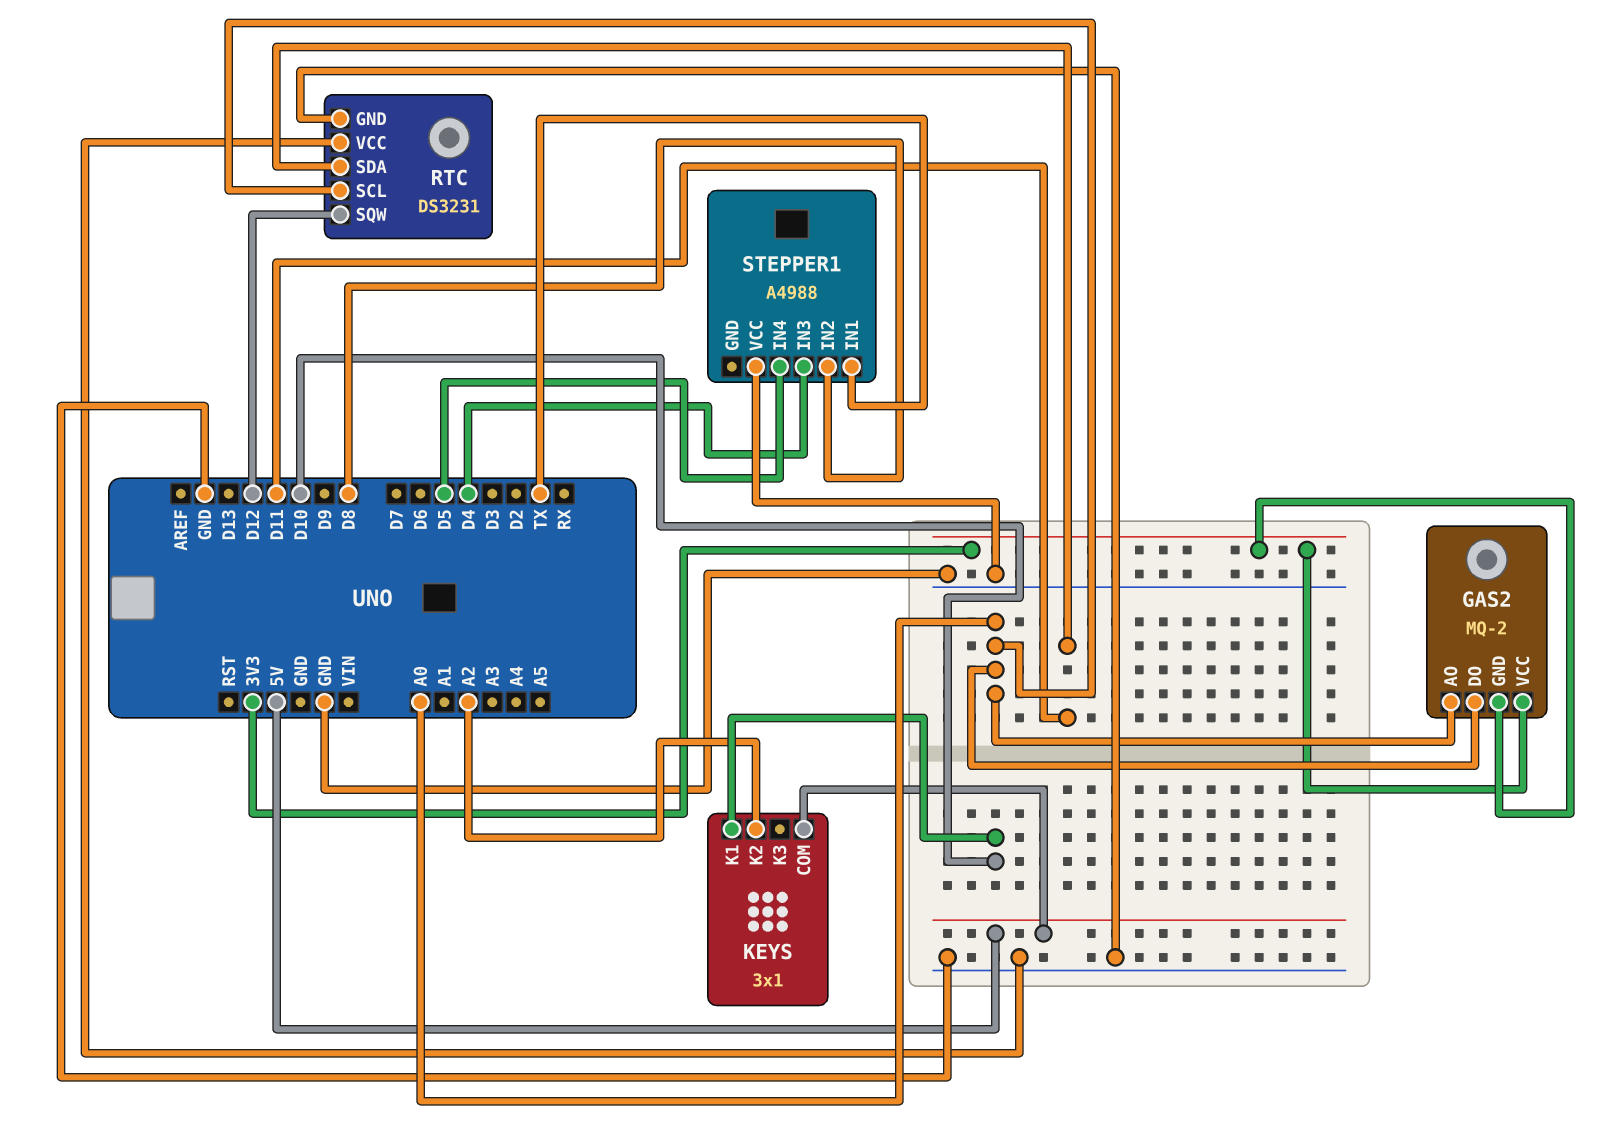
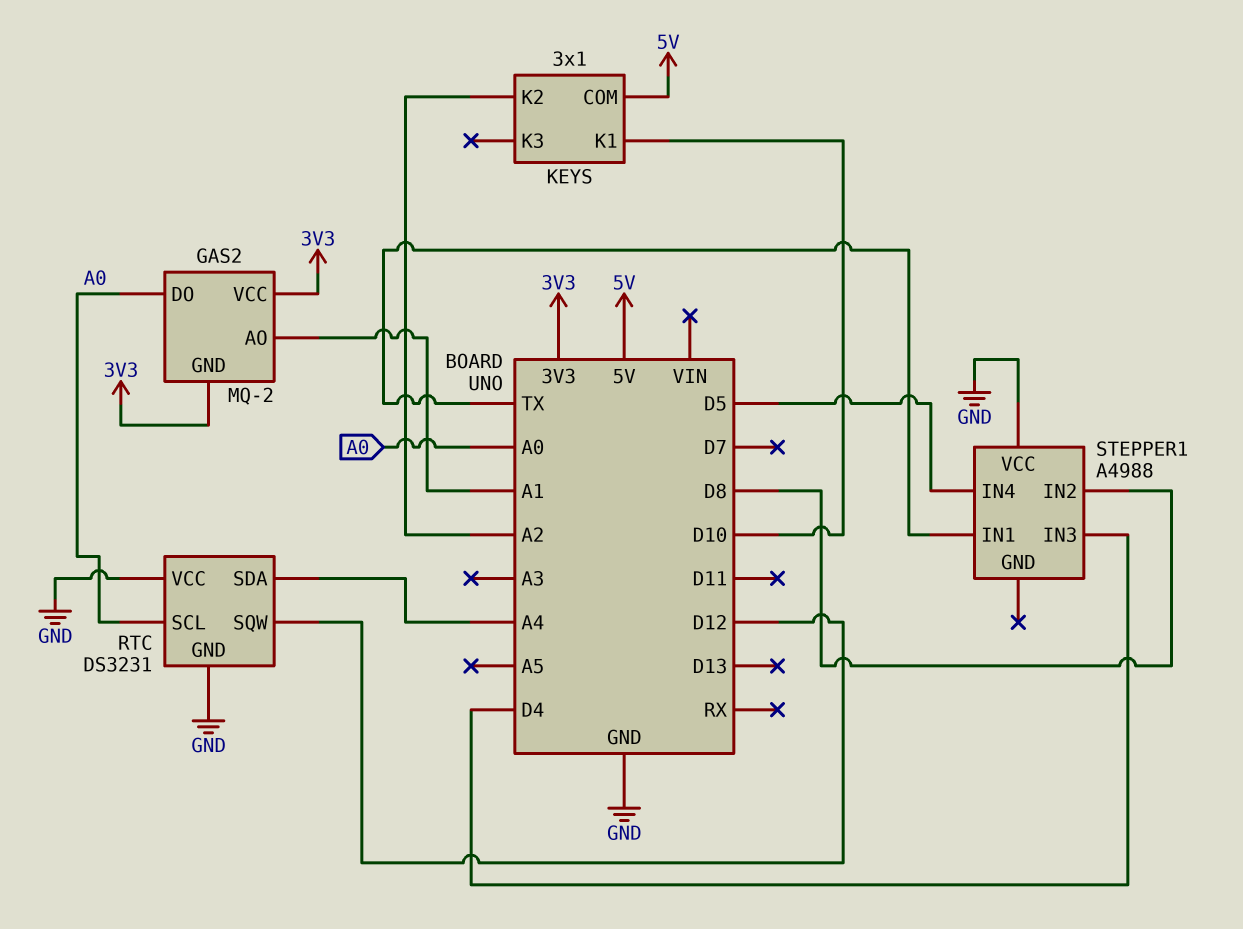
GAS2 pin AO: A0 -> A1
RTC pin SDA: D11 -> A4

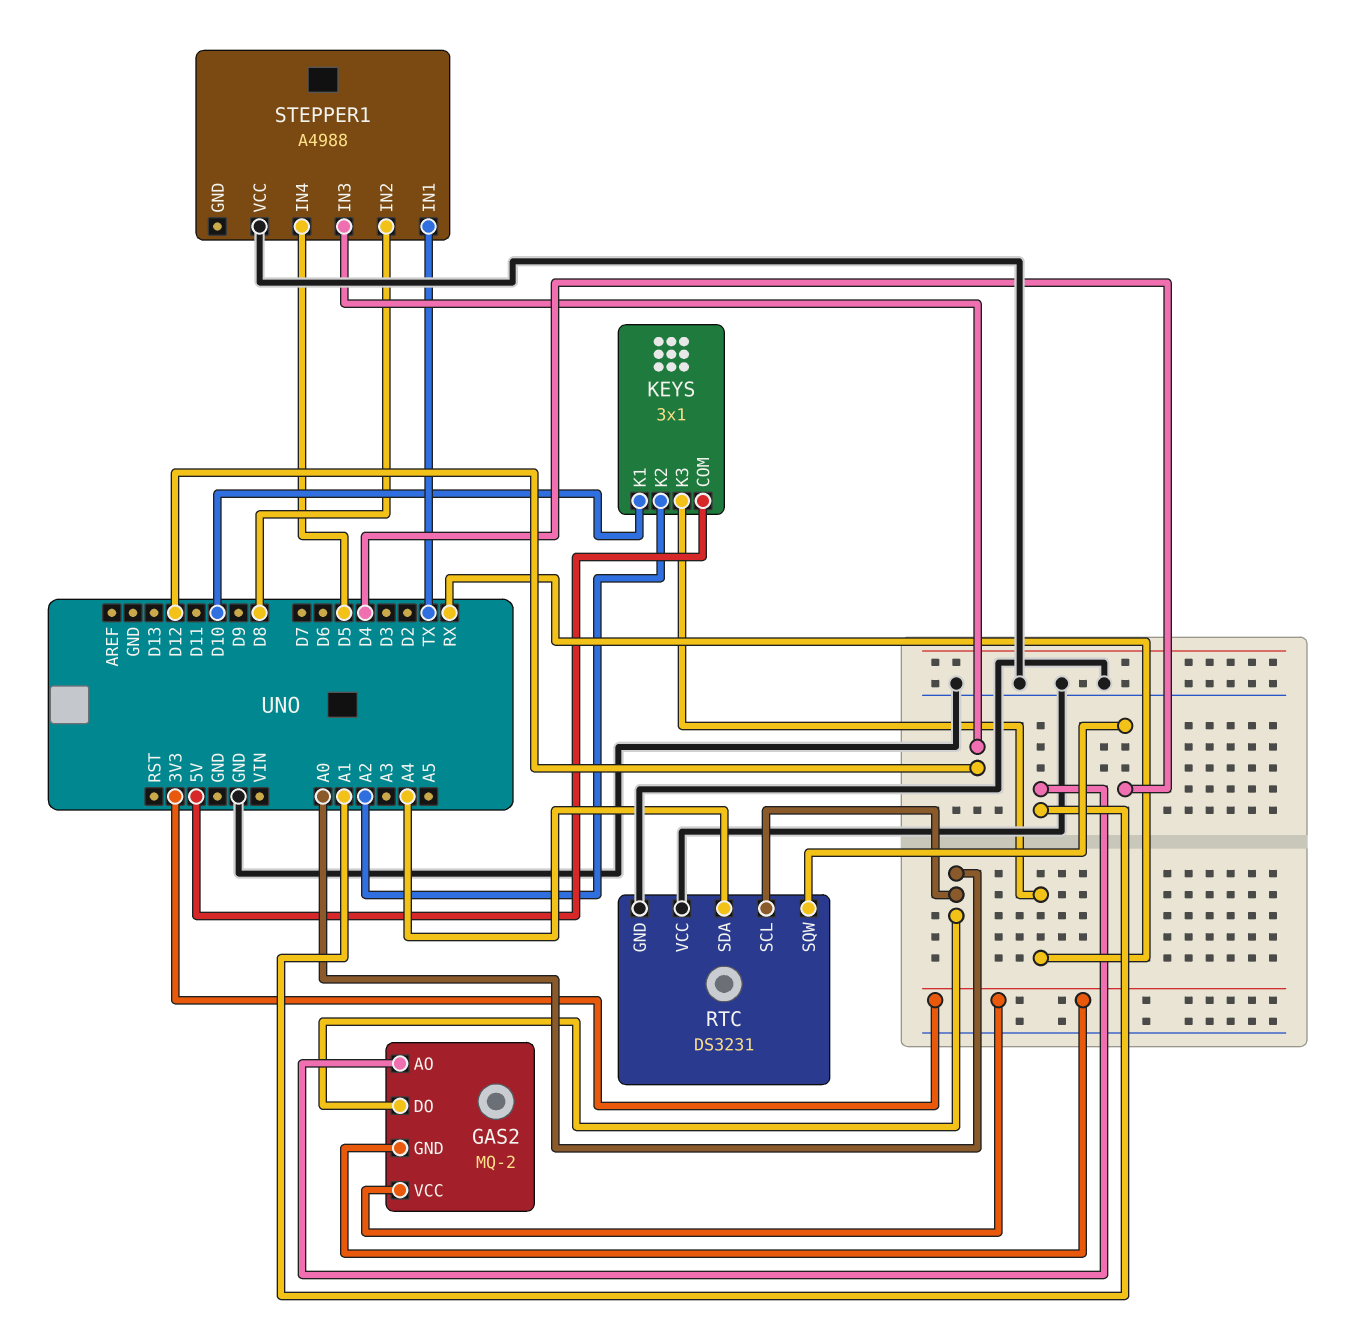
KEYS pin K3: none -> RX
RTC pin SQW: D12 -> D4
STEPPER1 pin IN3: D4 -> D12

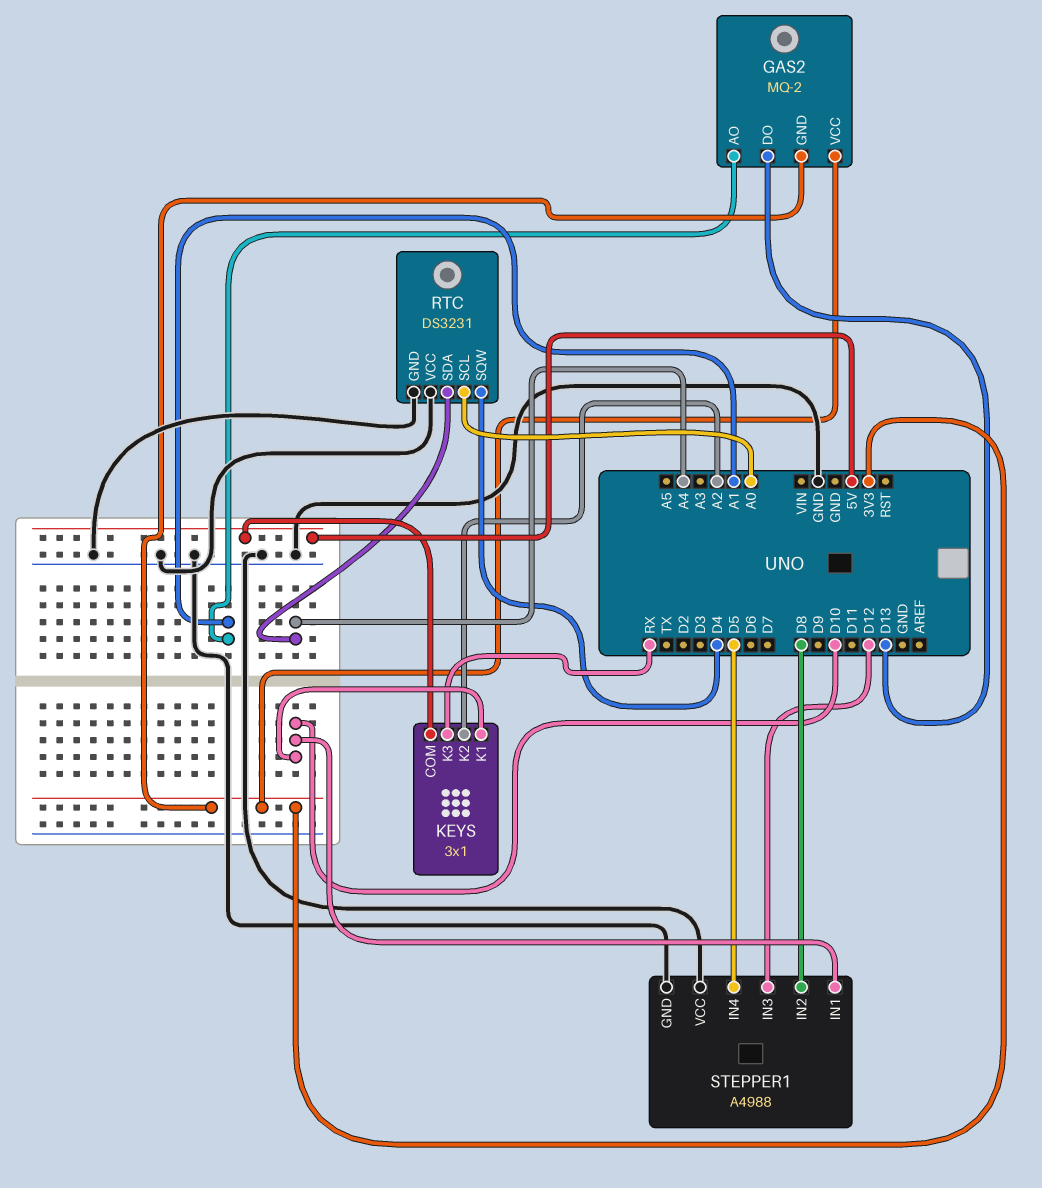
GAS2 pin DO: A0 -> D13
STEPPER1 pin GND: none -> GND
STEPPER1 pin IN1: TX -> D10

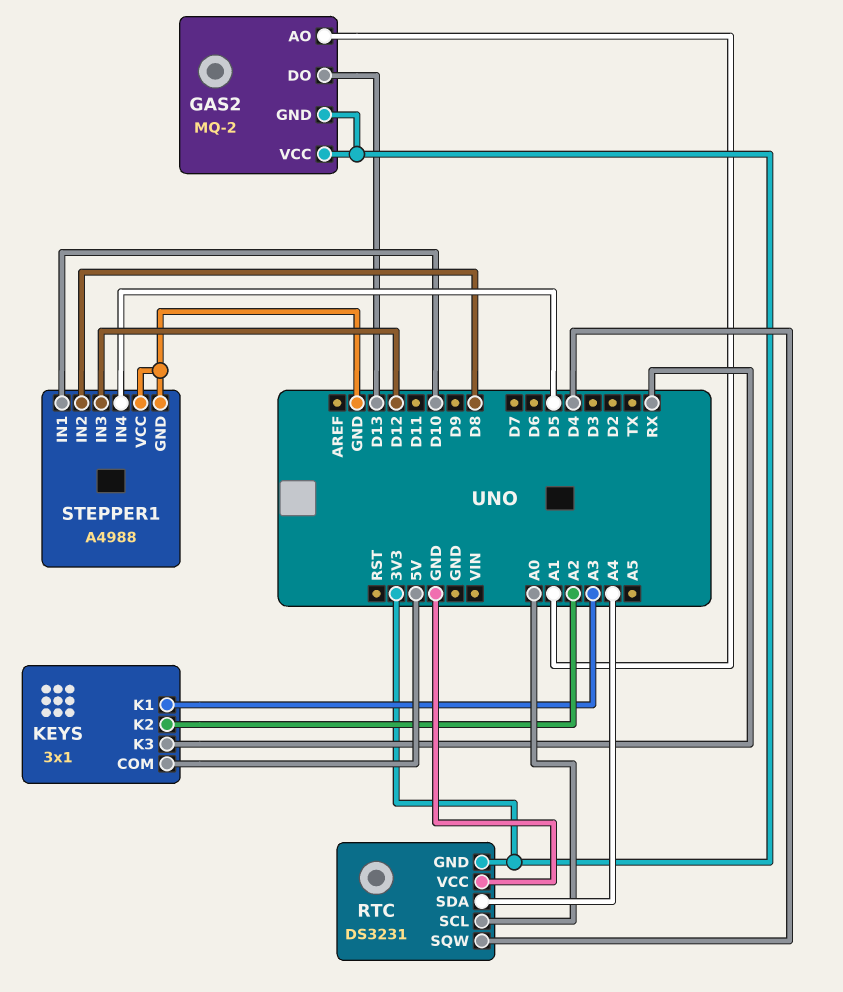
KEYS pin K1: D10 -> A3
RTC pin GND: GND -> 3V3

